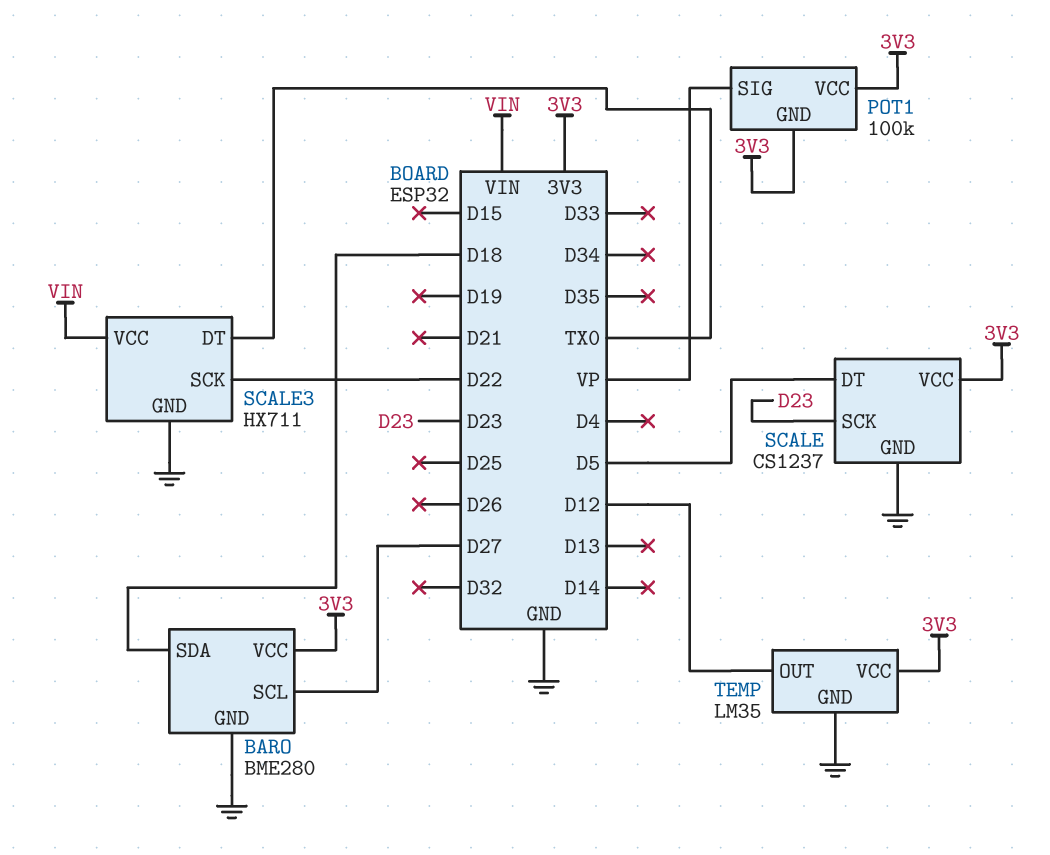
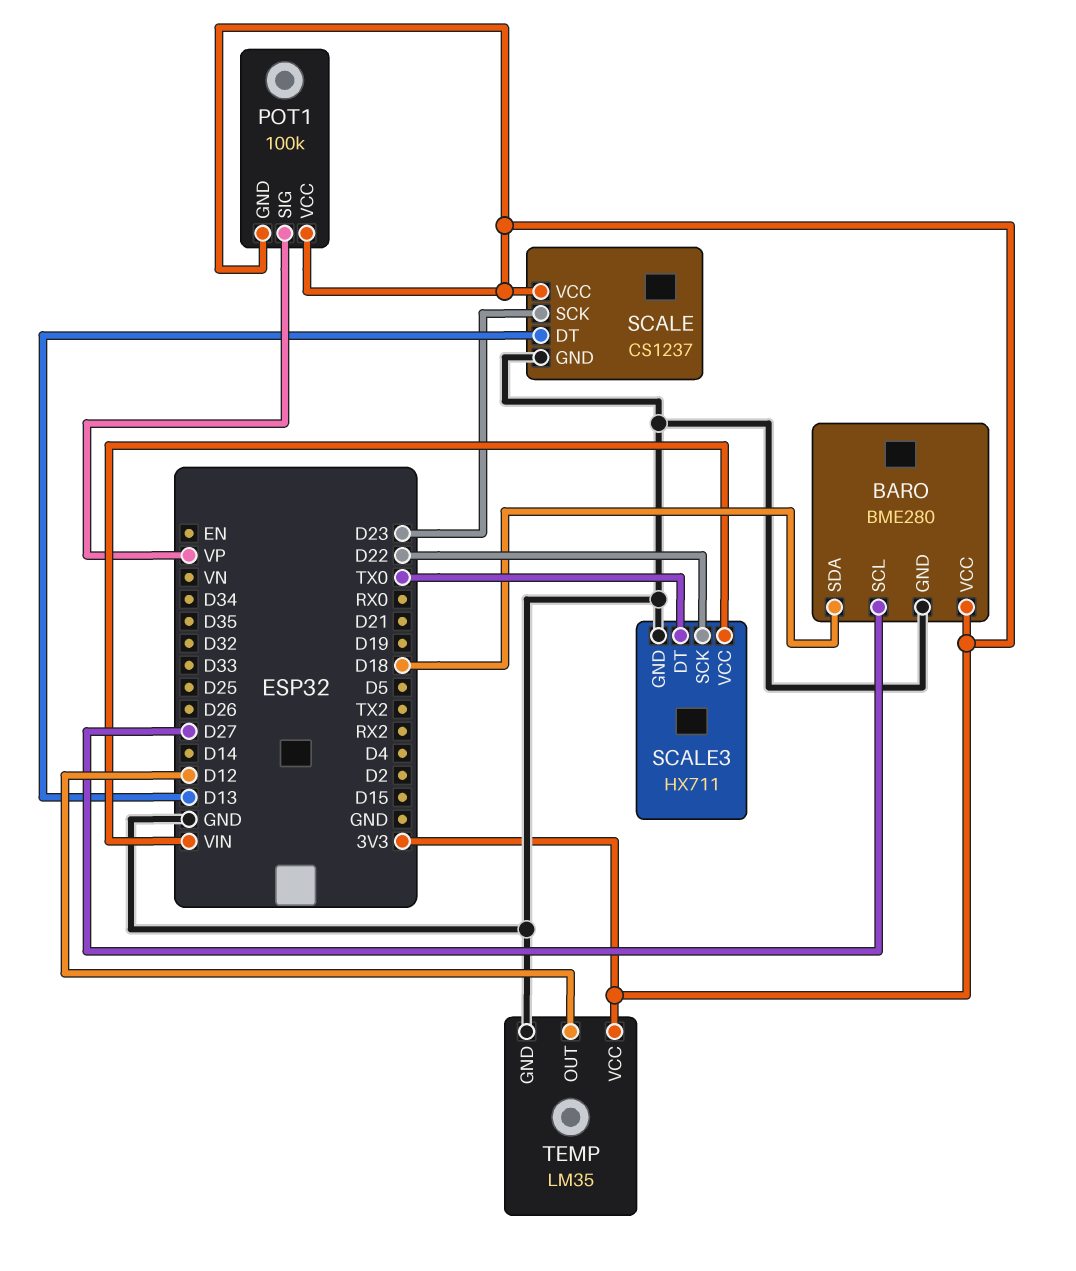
SCALE pin DT: D5 -> D13

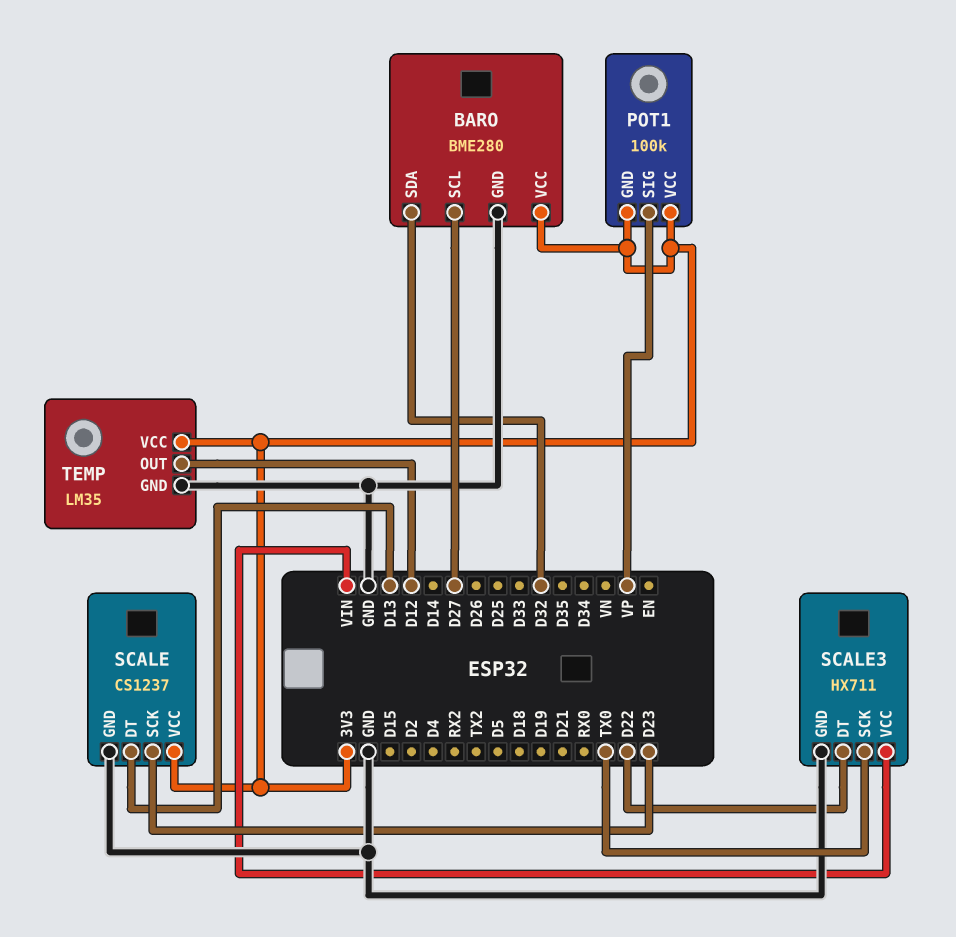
BARO pin SDA: D18 -> D32
SCALE3 pin DT: TX0 -> D22
SCALE3 pin SCK: D22 -> TX0

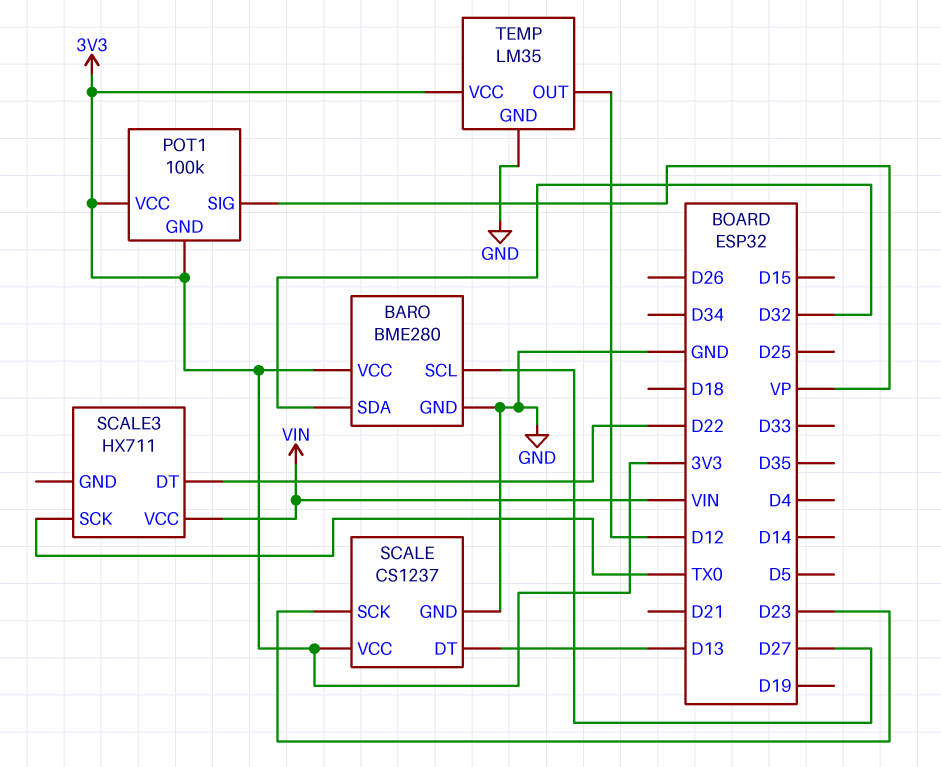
SCALE3 pin GND: GND -> none

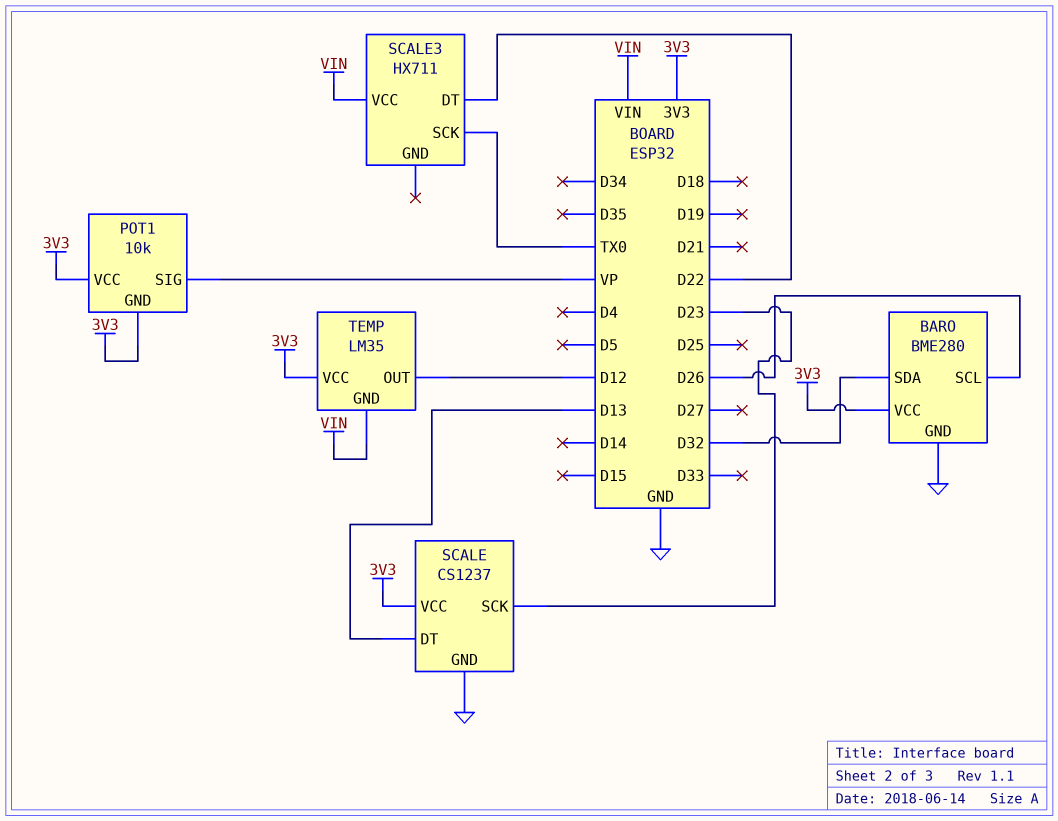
BARO pin SCL: D27 -> D26
POT1: 100k -> 10k
TEMP pin GND: GND -> VIN

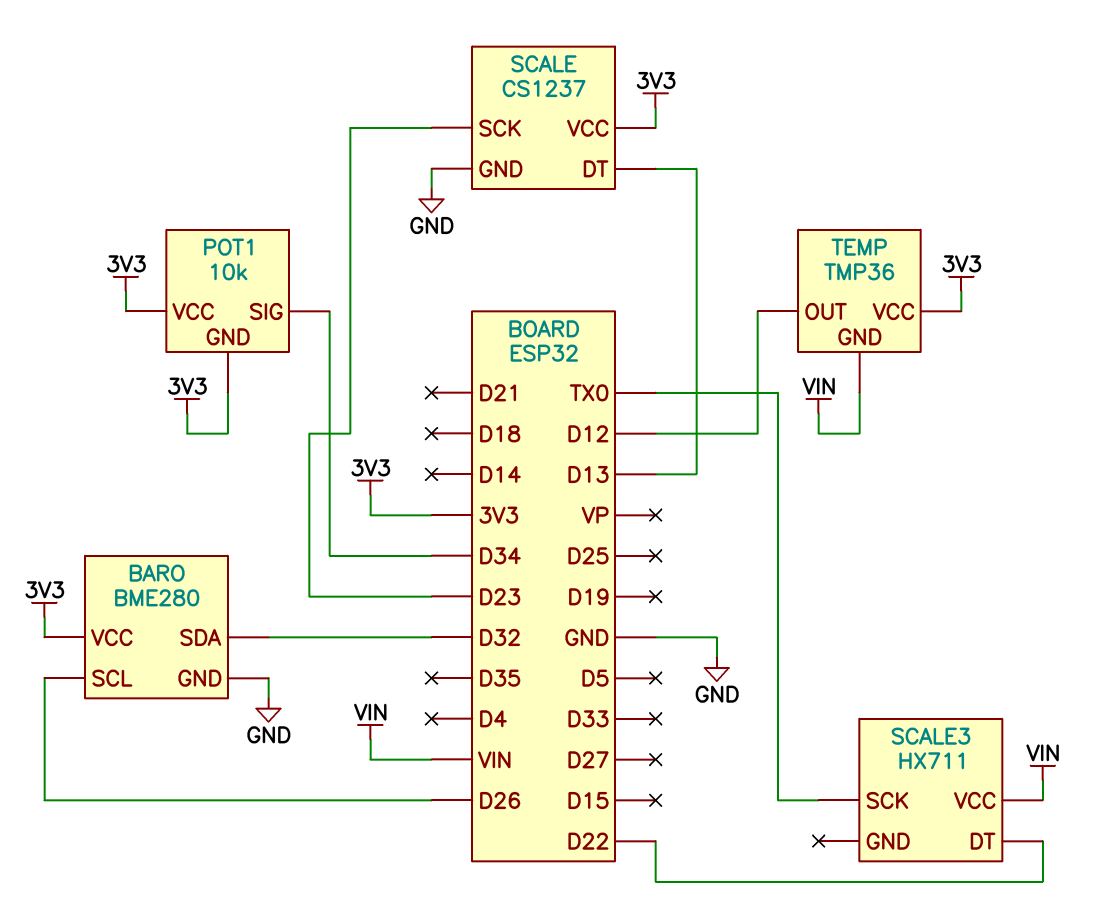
POT1 pin SIG: VP -> D34
TEMP: LM35 -> TMP36

